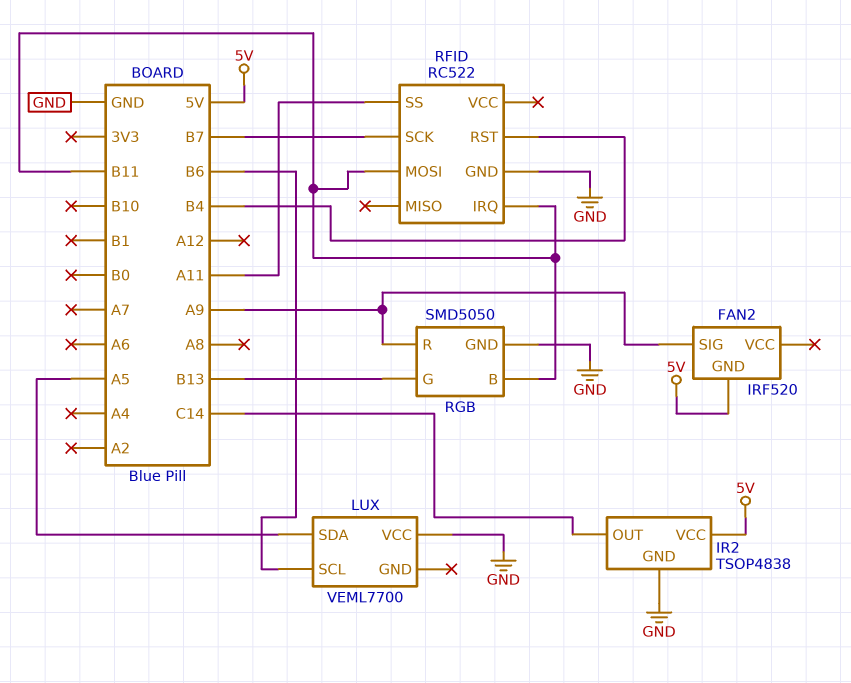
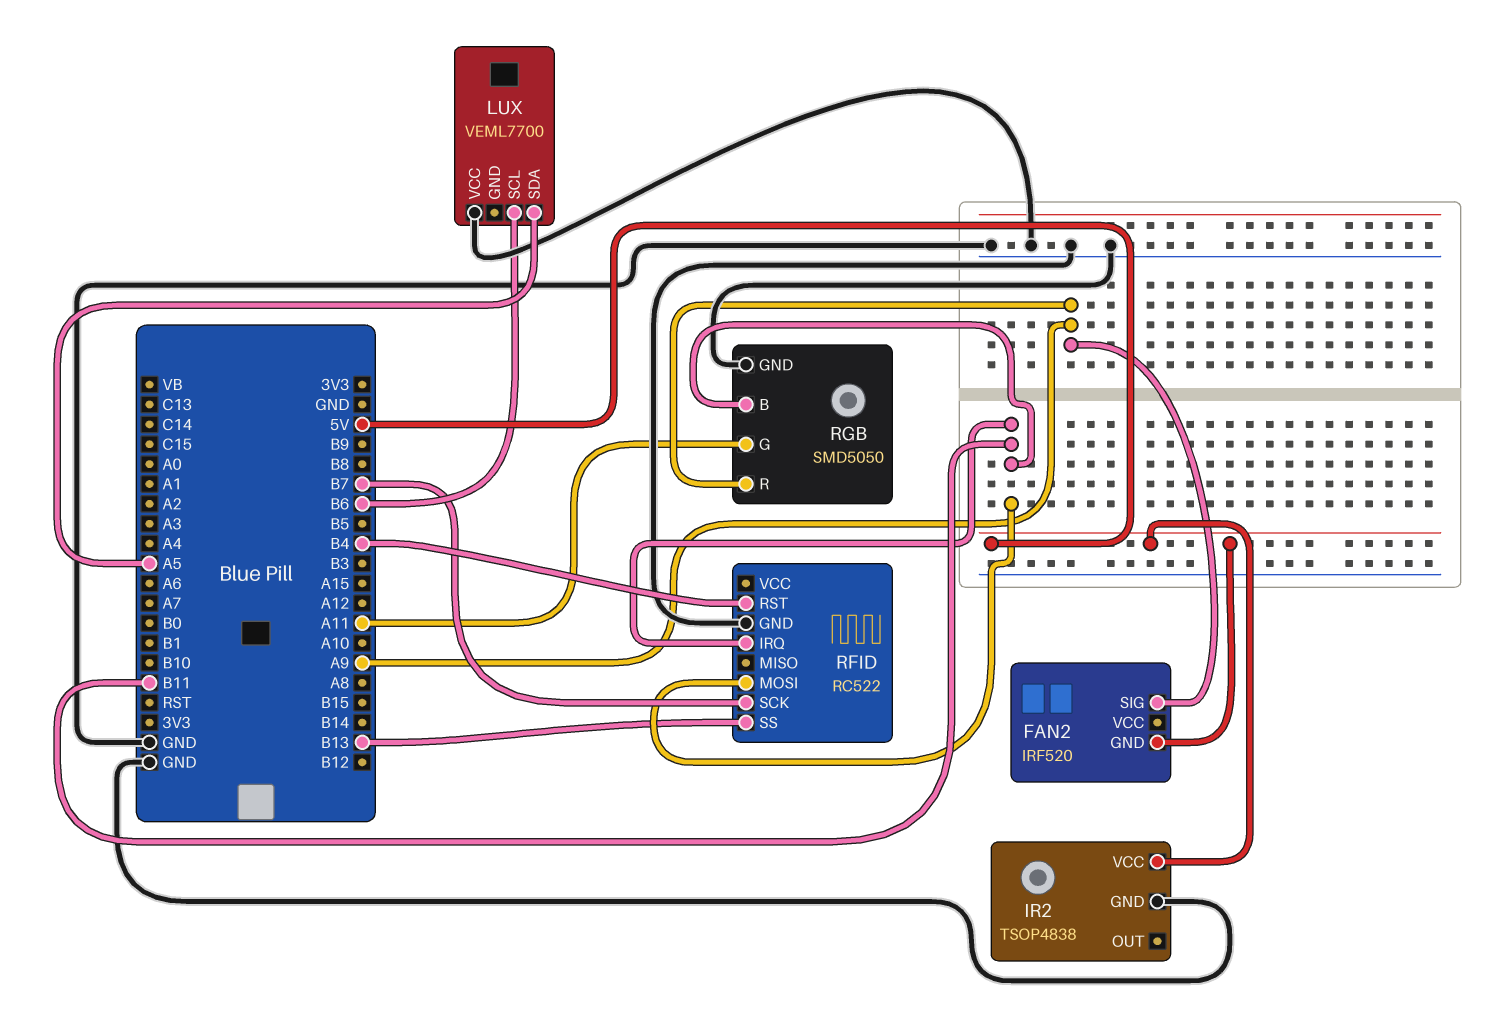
IR2 pin OUT: C14 -> none
RFID pin SS: A11 -> B13
RGB pin G: B13 -> A11

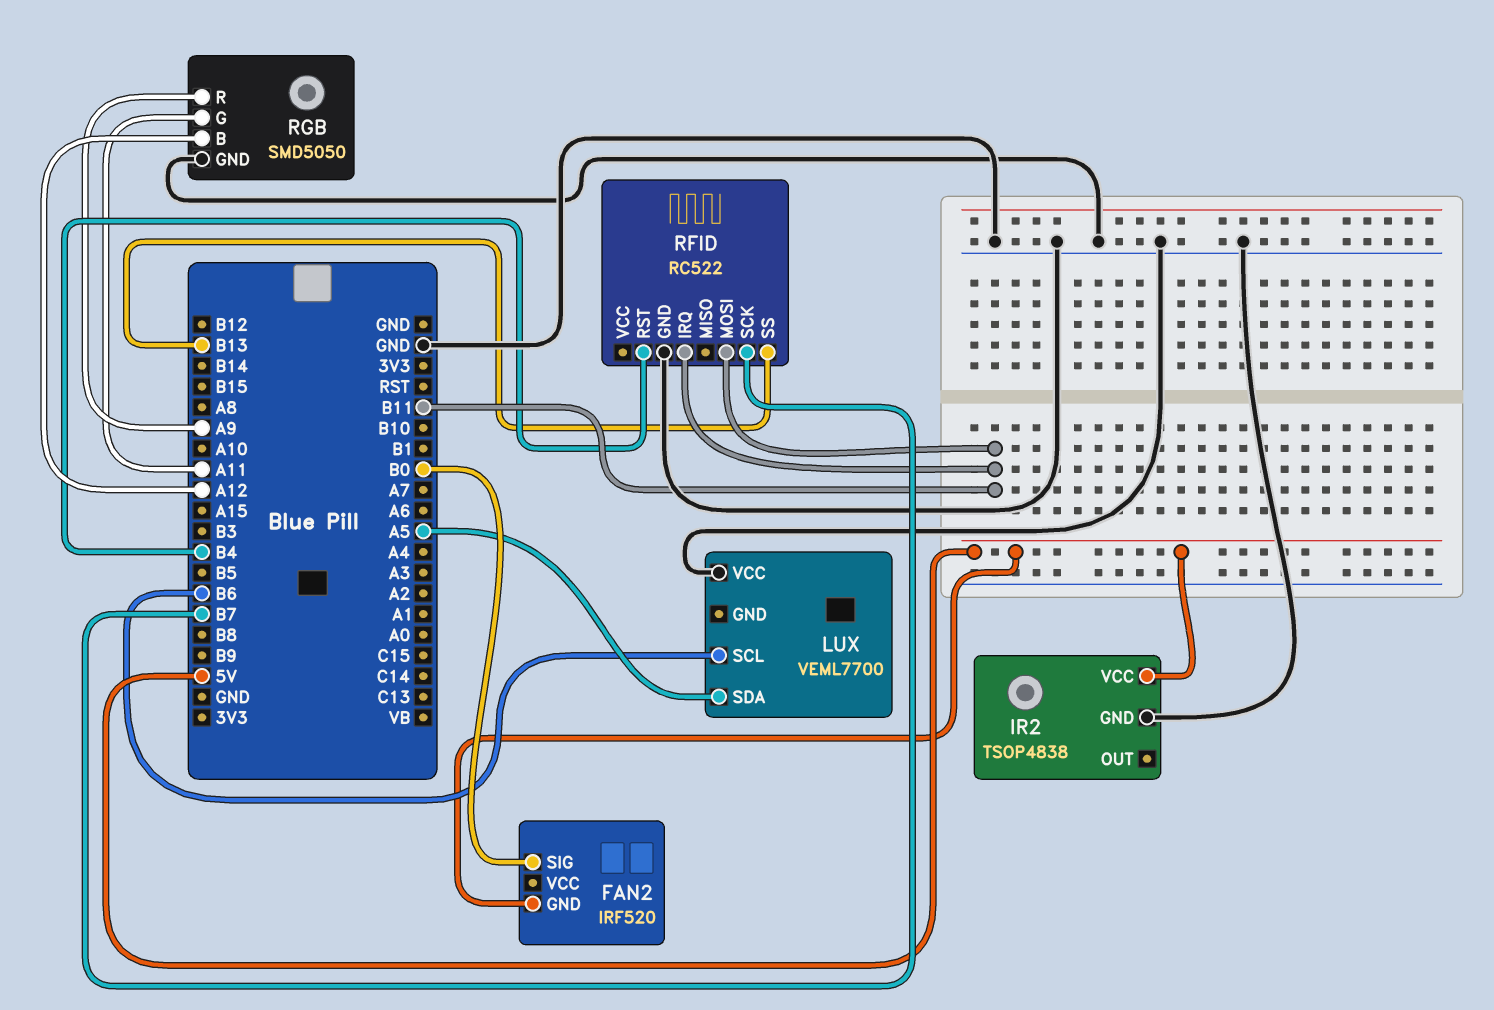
FAN2 pin SIG: A9 -> B0
RGB pin B: B11 -> A12

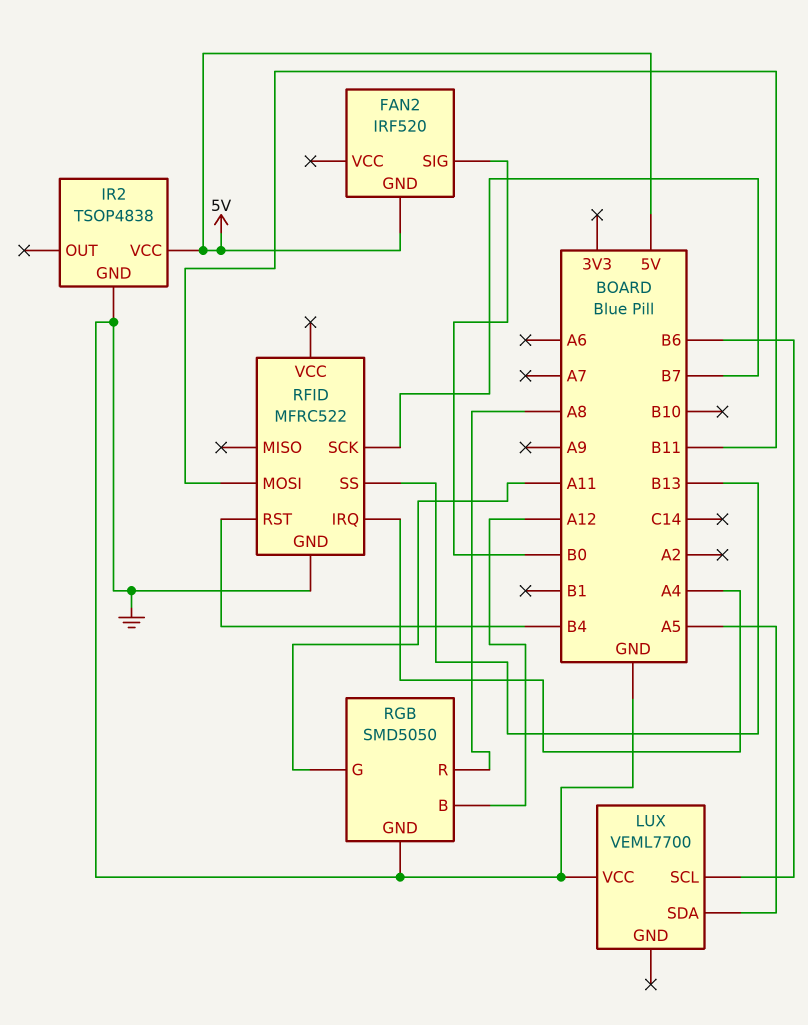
RFID: RC522 -> MFRC522
RFID pin IRQ: B11 -> A4
RGB pin R: A9 -> A8

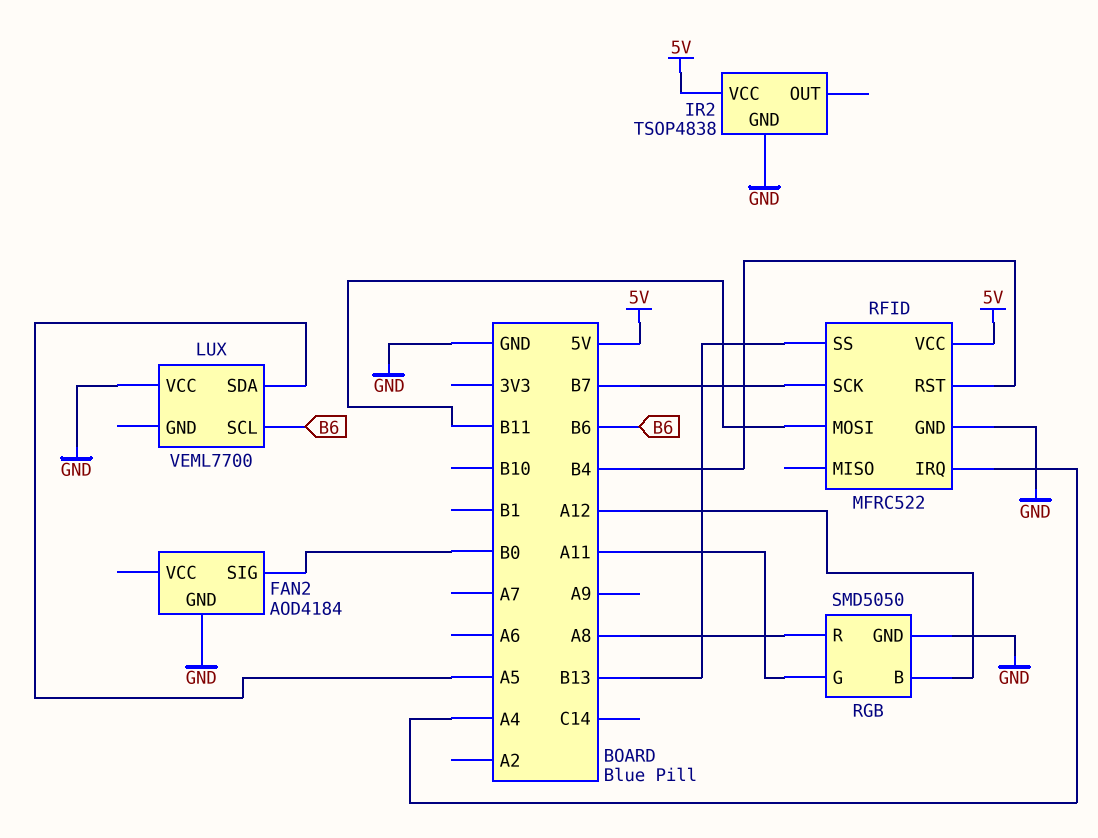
FAN2: IRF520 -> AOD4184
FAN2 pin GND: 5V -> GND
RFID pin VCC: none -> 5V

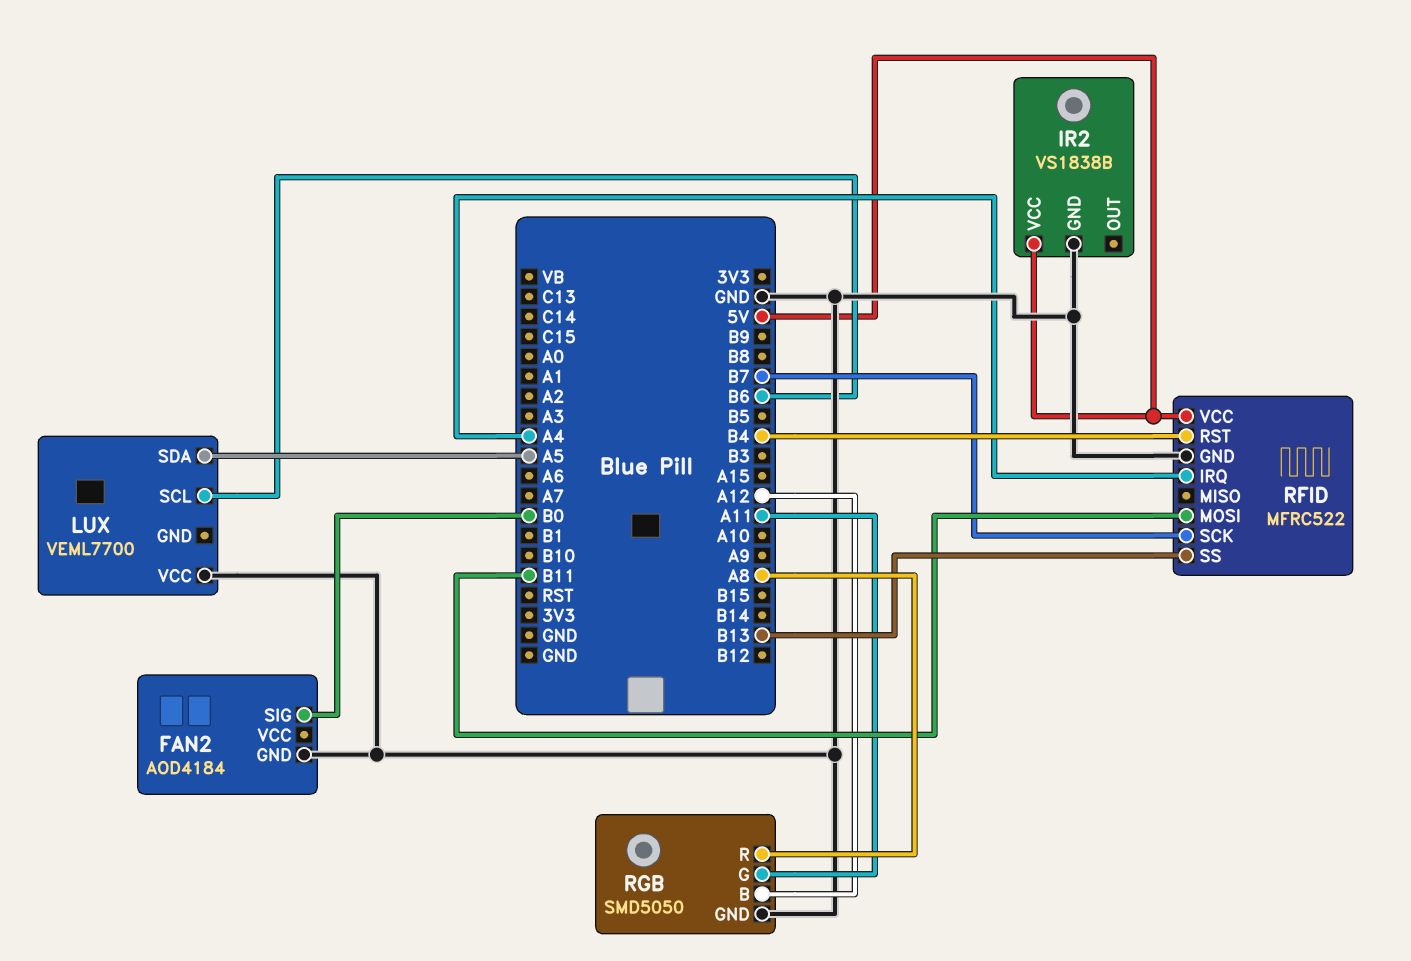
IR2: TSOP4838 -> VS1838B

